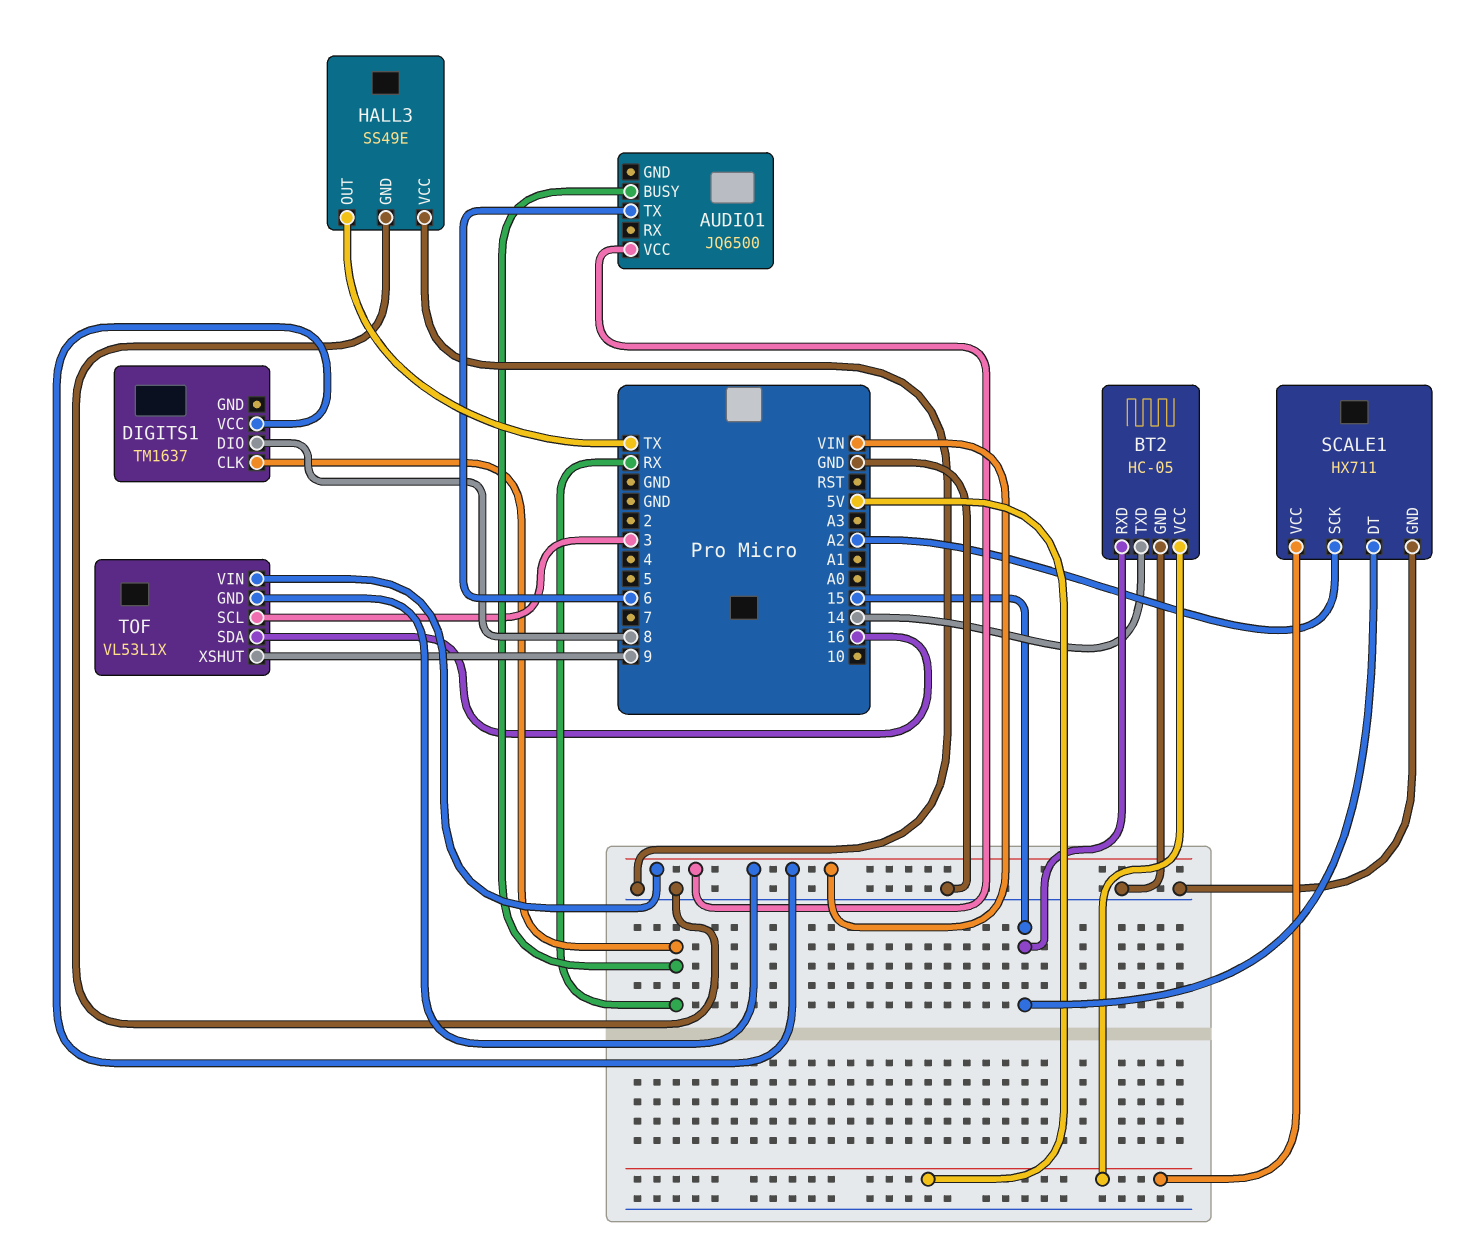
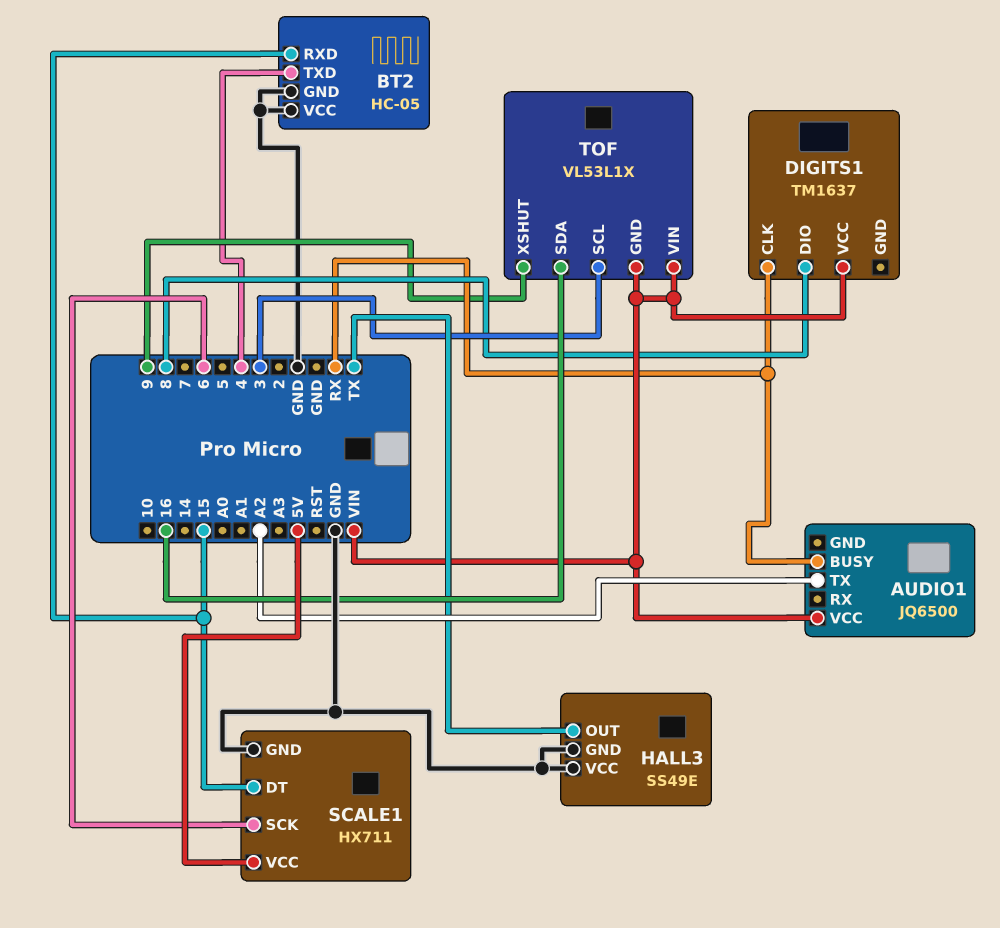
AUDIO1 pin TX: 6 -> A2
BT2 pin TXD: 14 -> 4
BT2 pin VCC: 5V -> GND
SCALE1 pin SCK: A2 -> 6

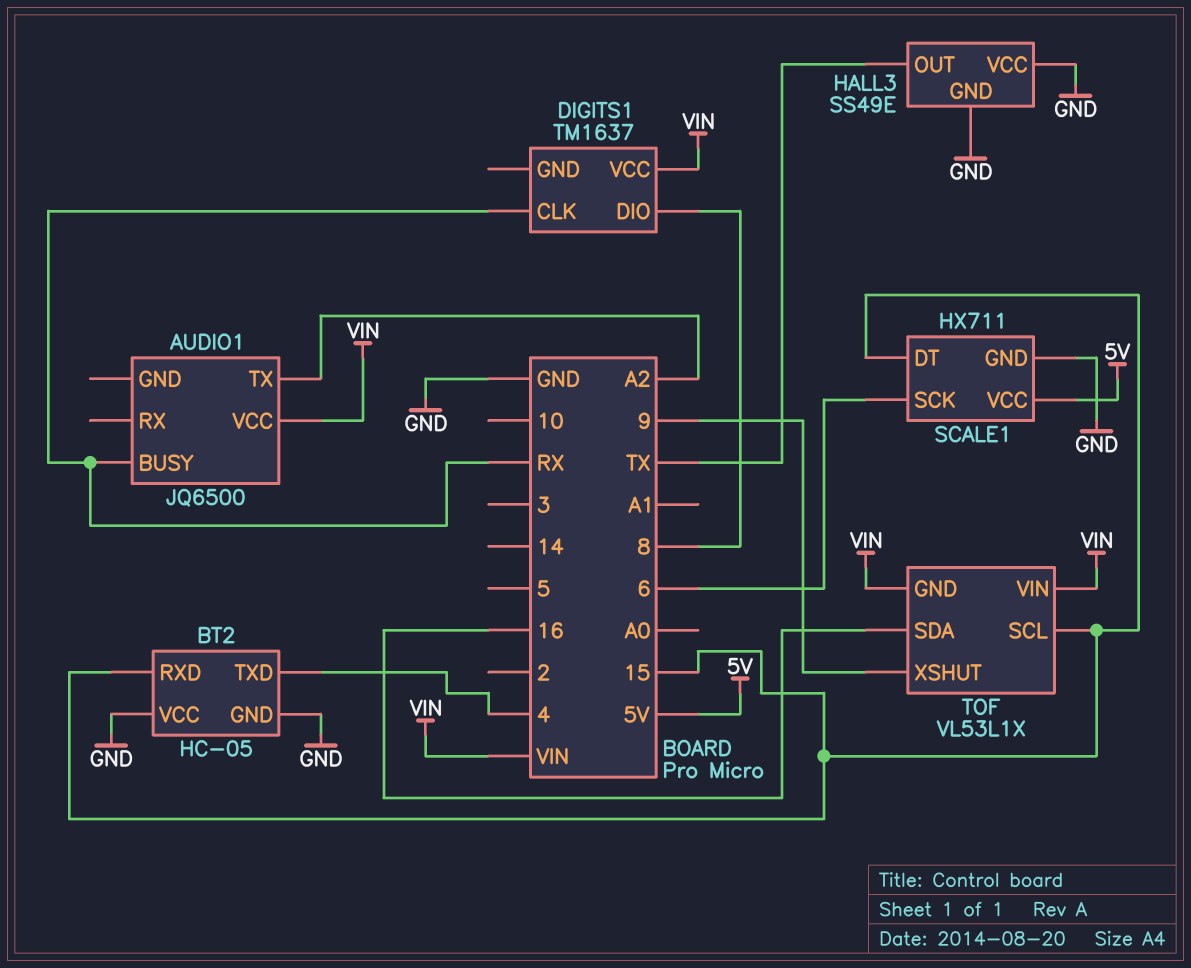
TOF pin SCL: 3 -> 15

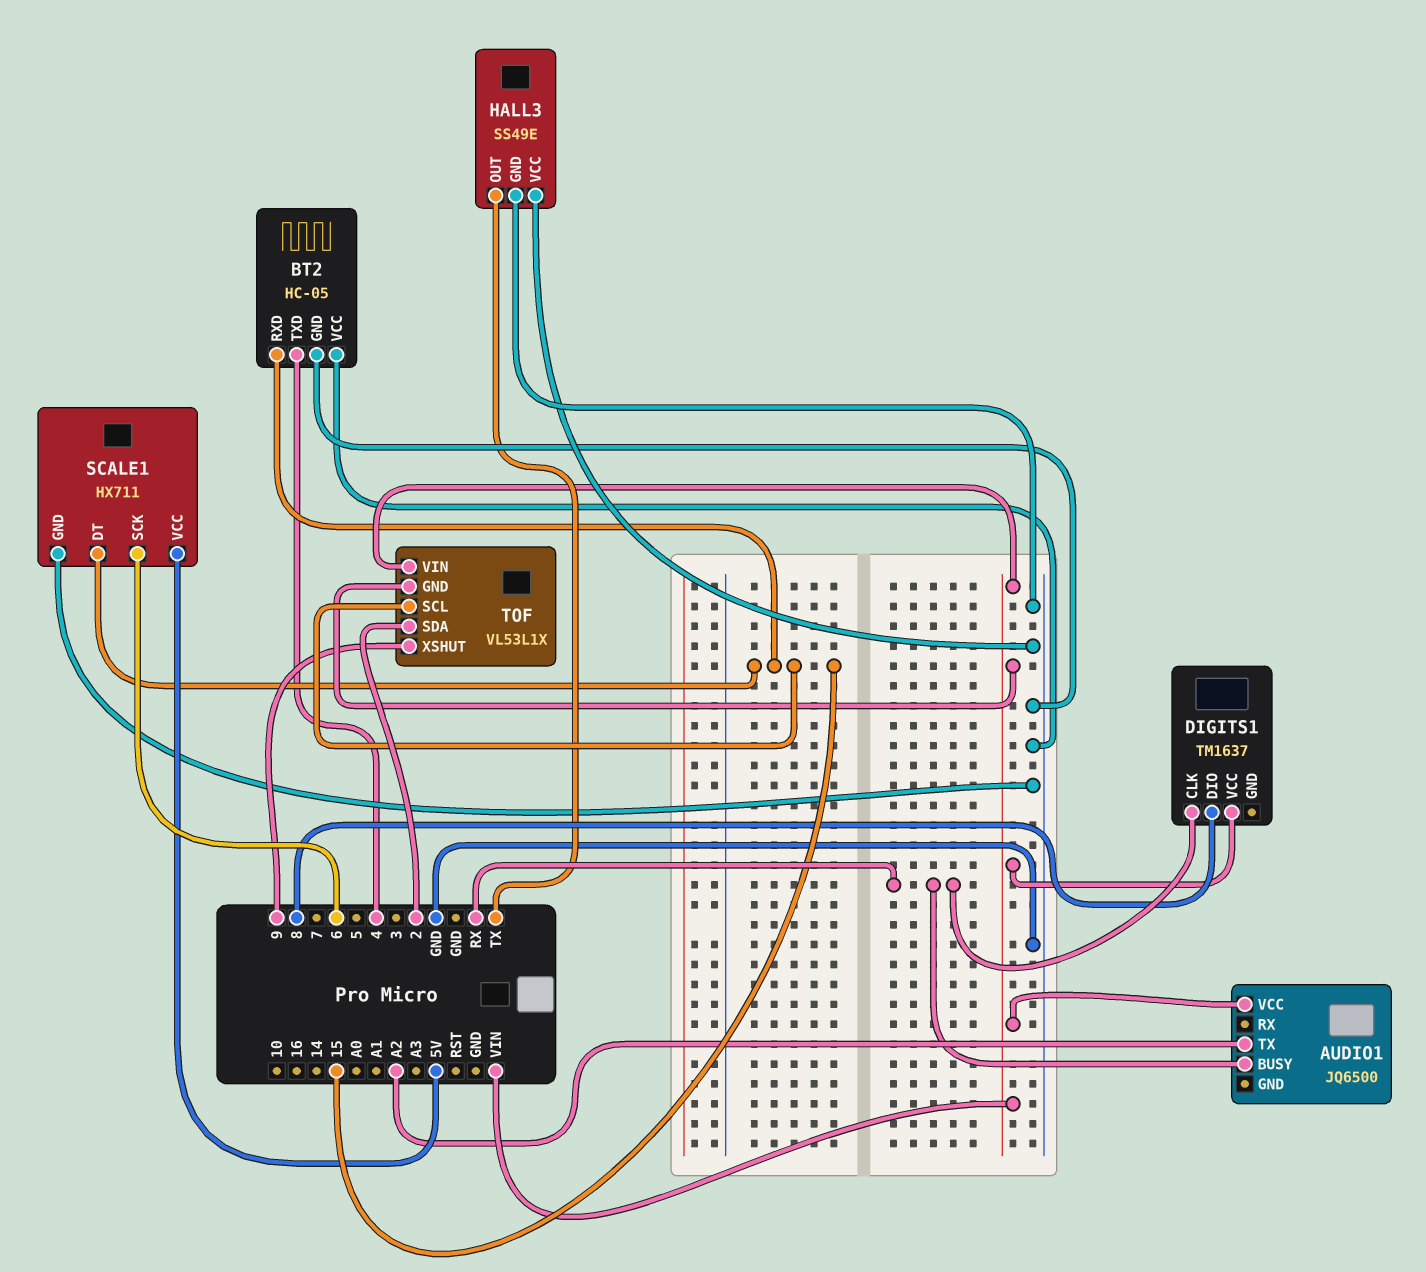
TOF pin SDA: 16 -> 2

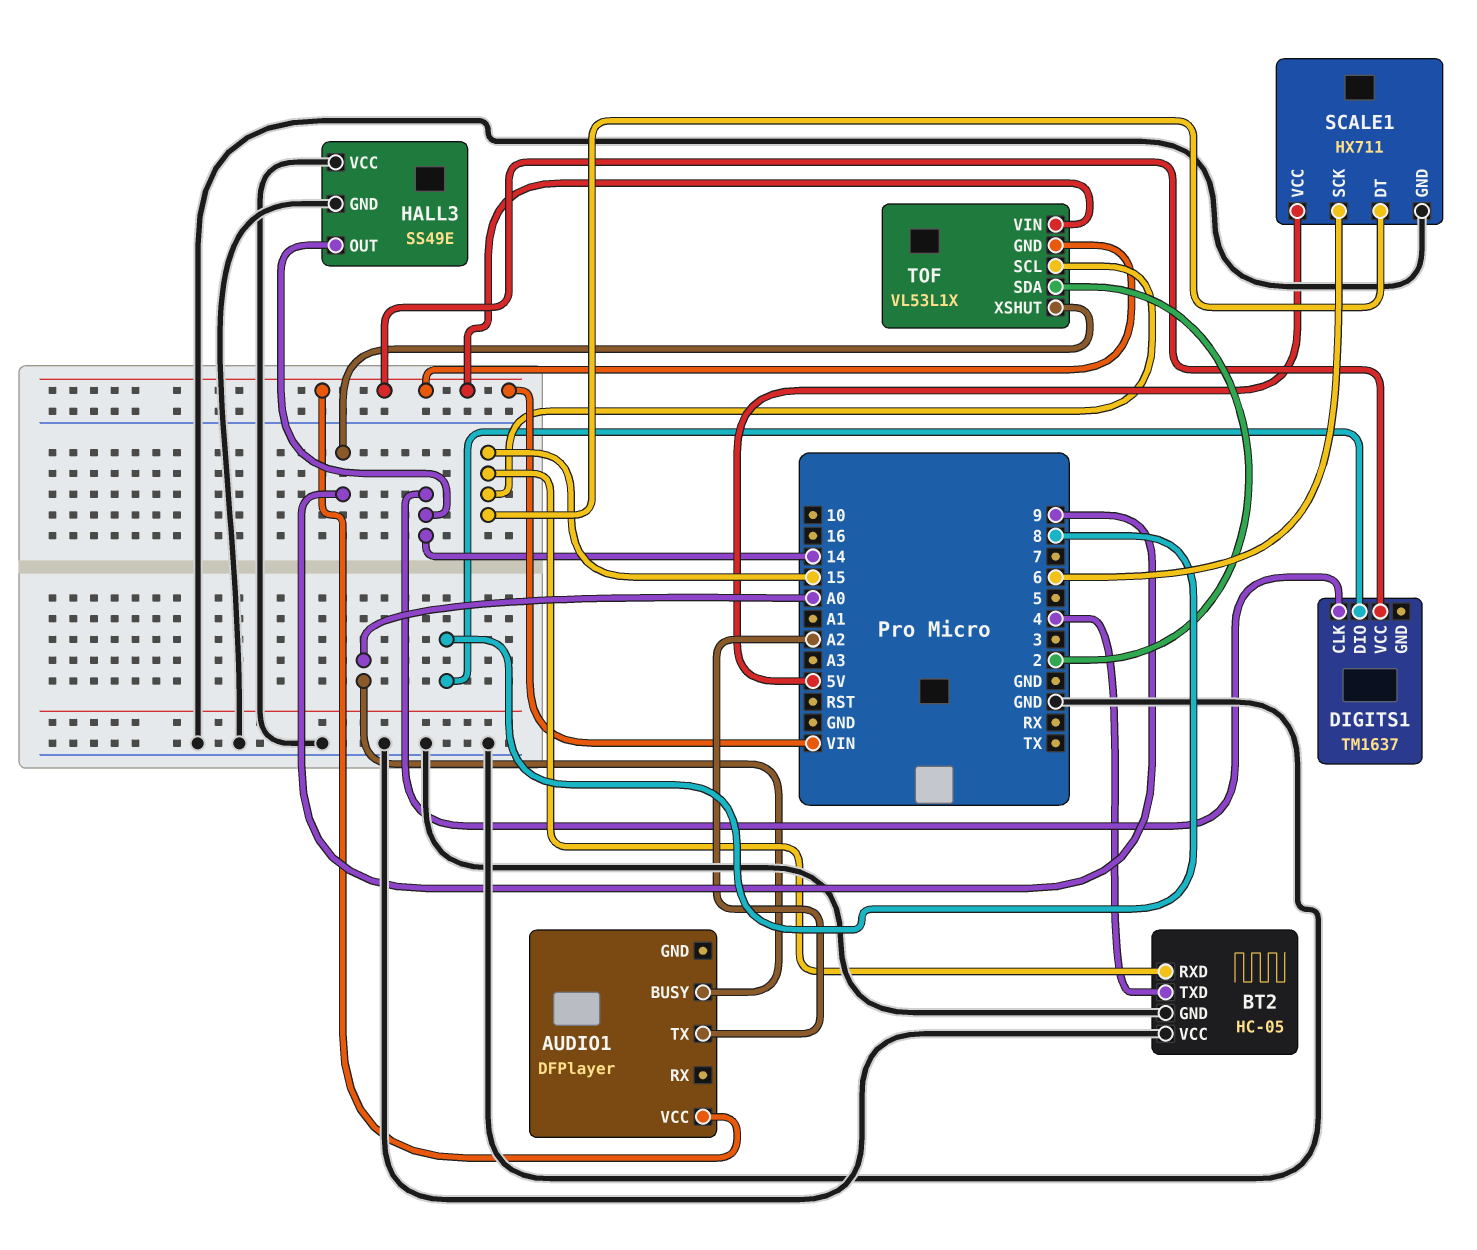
AUDIO1: JQ6500 -> DFPlayer
AUDIO1 pin BUSY: RX -> A0
DIGITS1 pin CLK: RX -> 14
HALL3 pin OUT: TX -> 14

